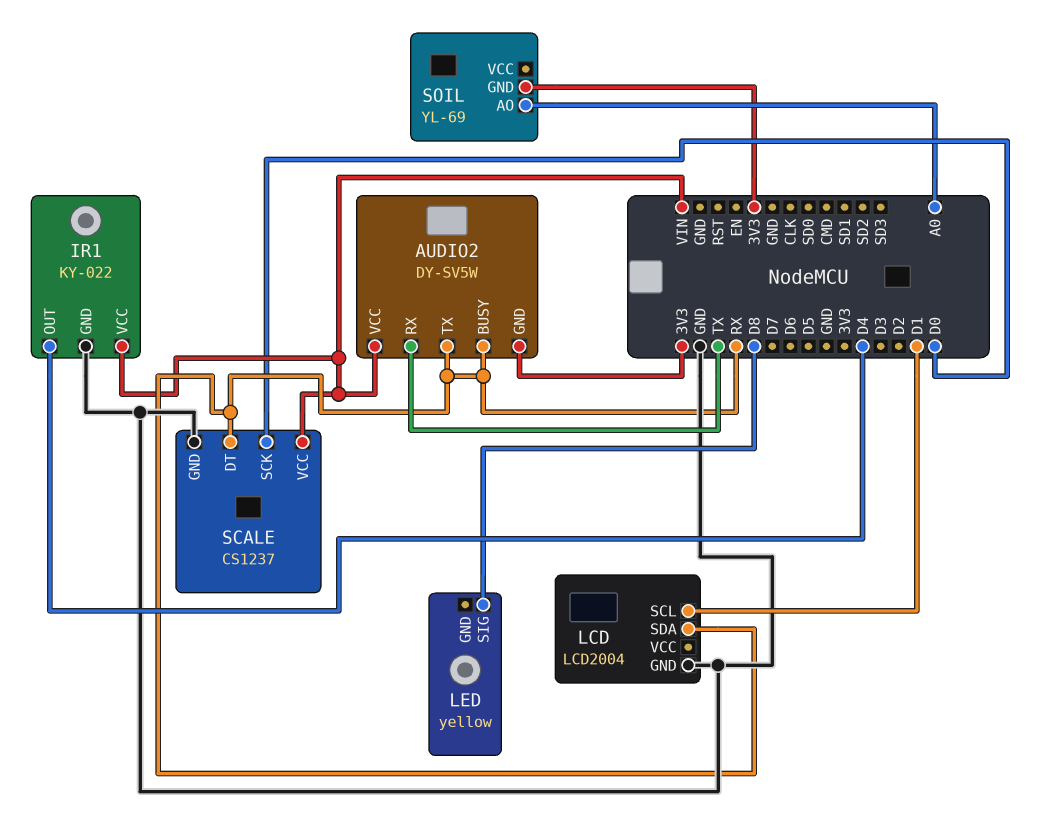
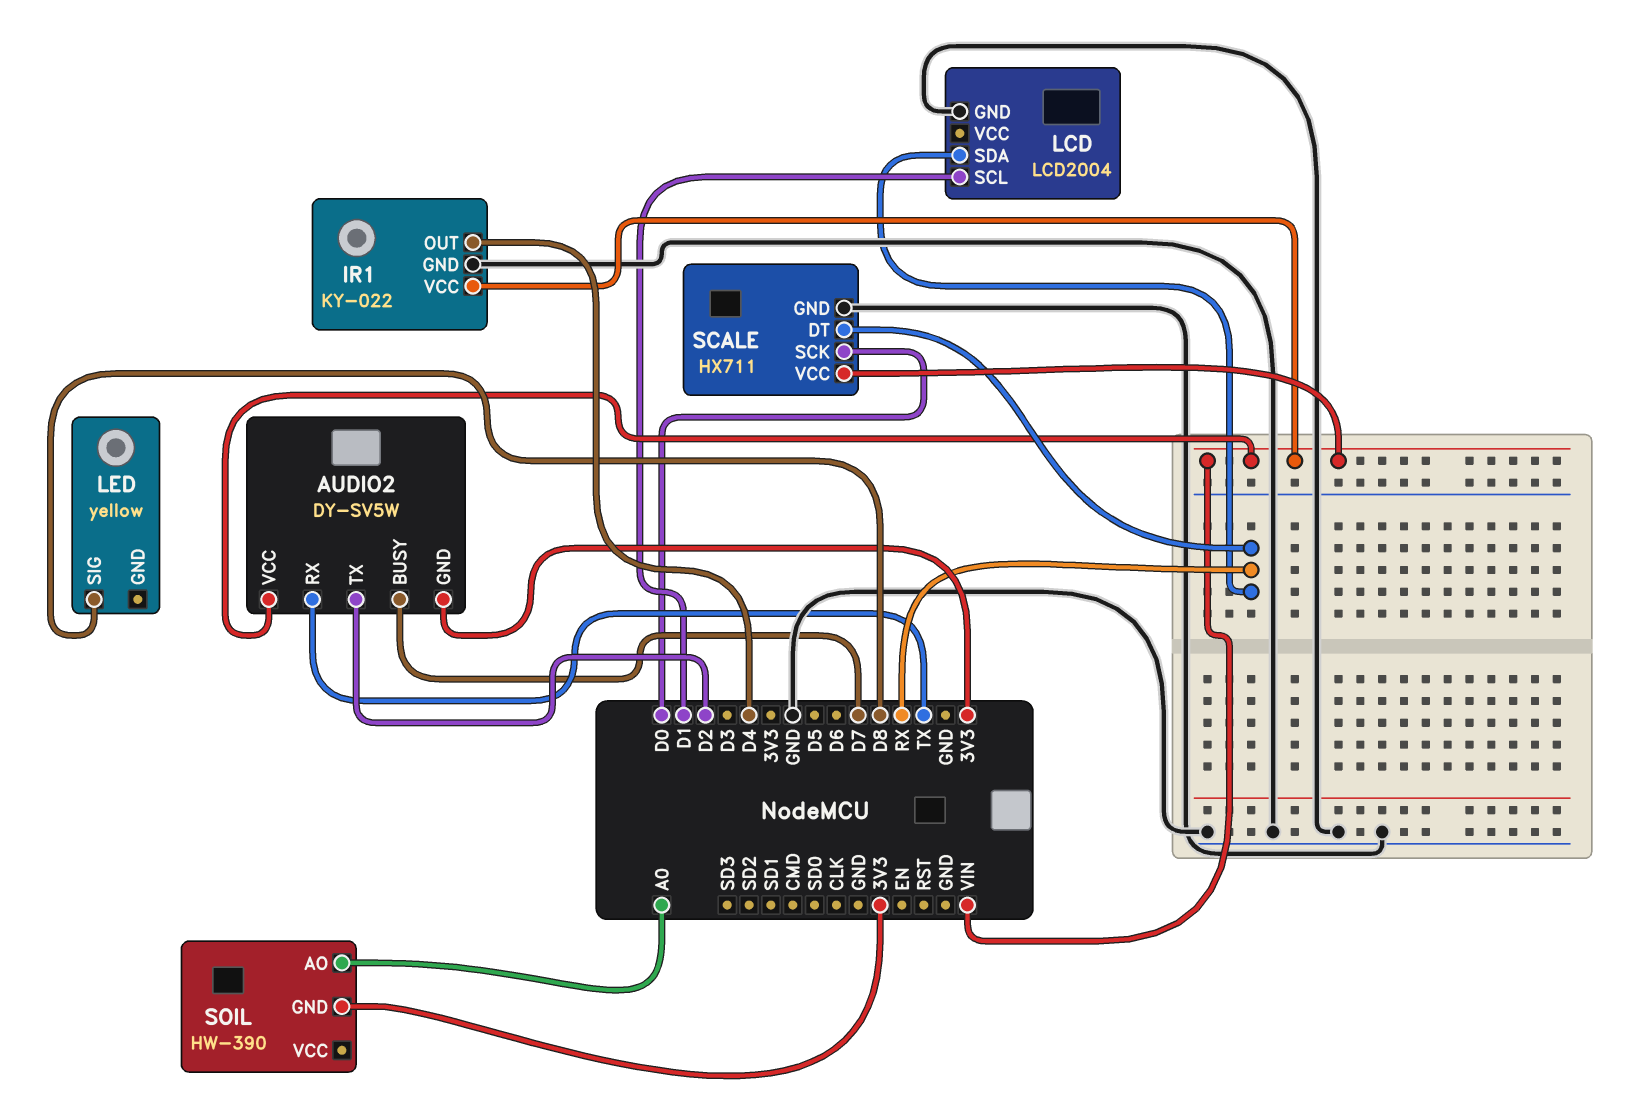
AUDIO2 pin BUSY: RX -> D7
AUDIO2 pin TX: RX -> D2
SCALE: CS1237 -> HX711
SOIL: YL-69 -> HW-390

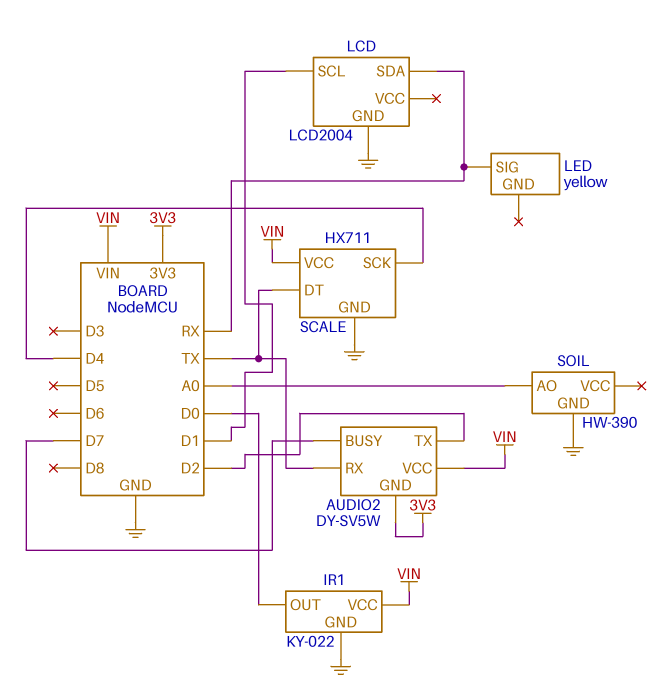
IR1 pin OUT: D4 -> D0
LED pin SIG: D8 -> RX
SCALE pin DT: RX -> TX
SCALE pin SCK: D0 -> D4
SOIL pin GND: 3V3 -> GND

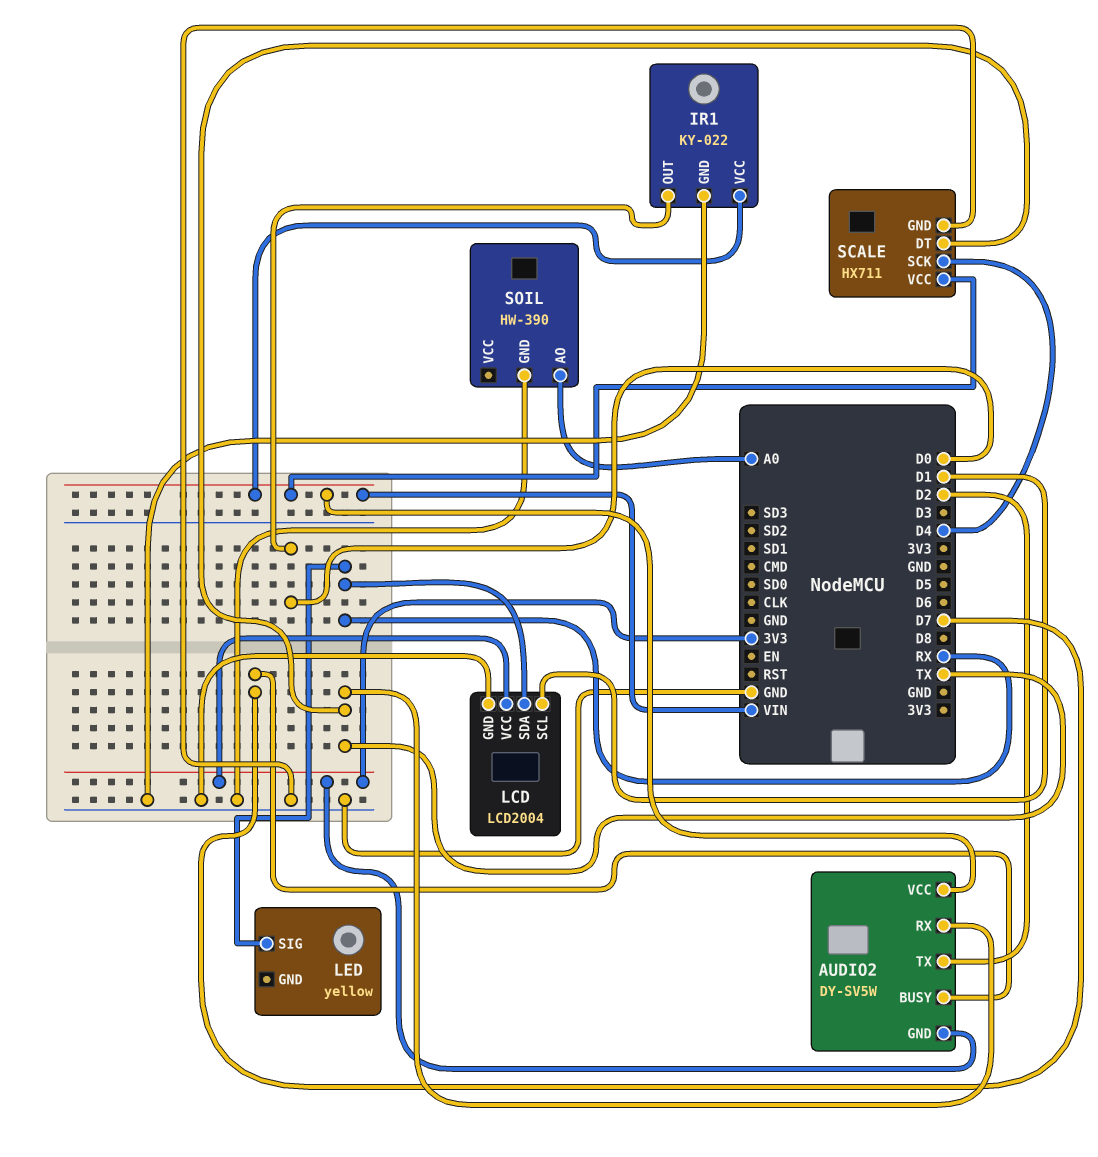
LCD pin VCC: none -> 3V3

